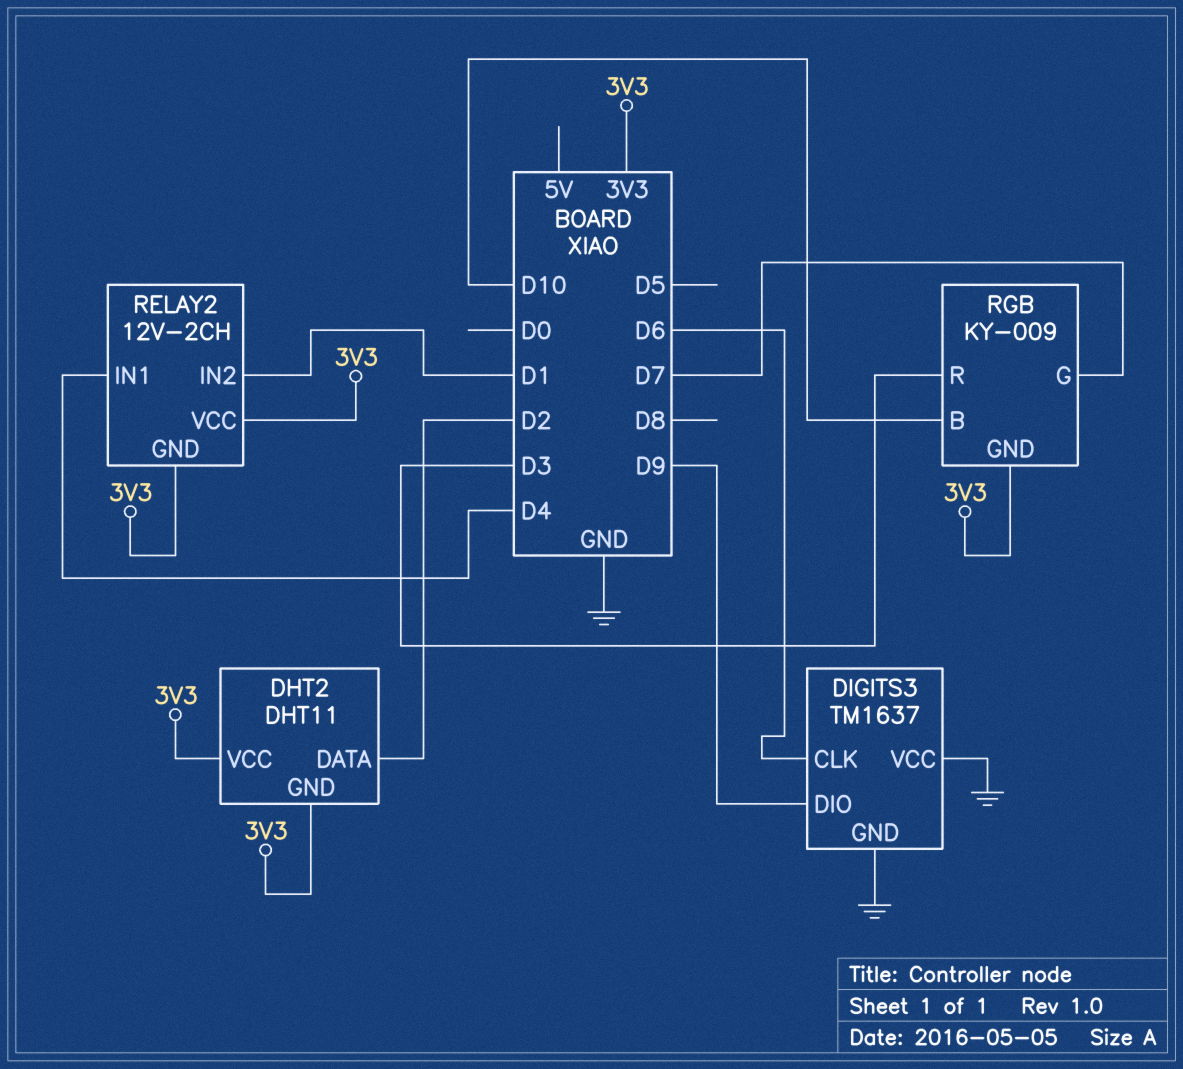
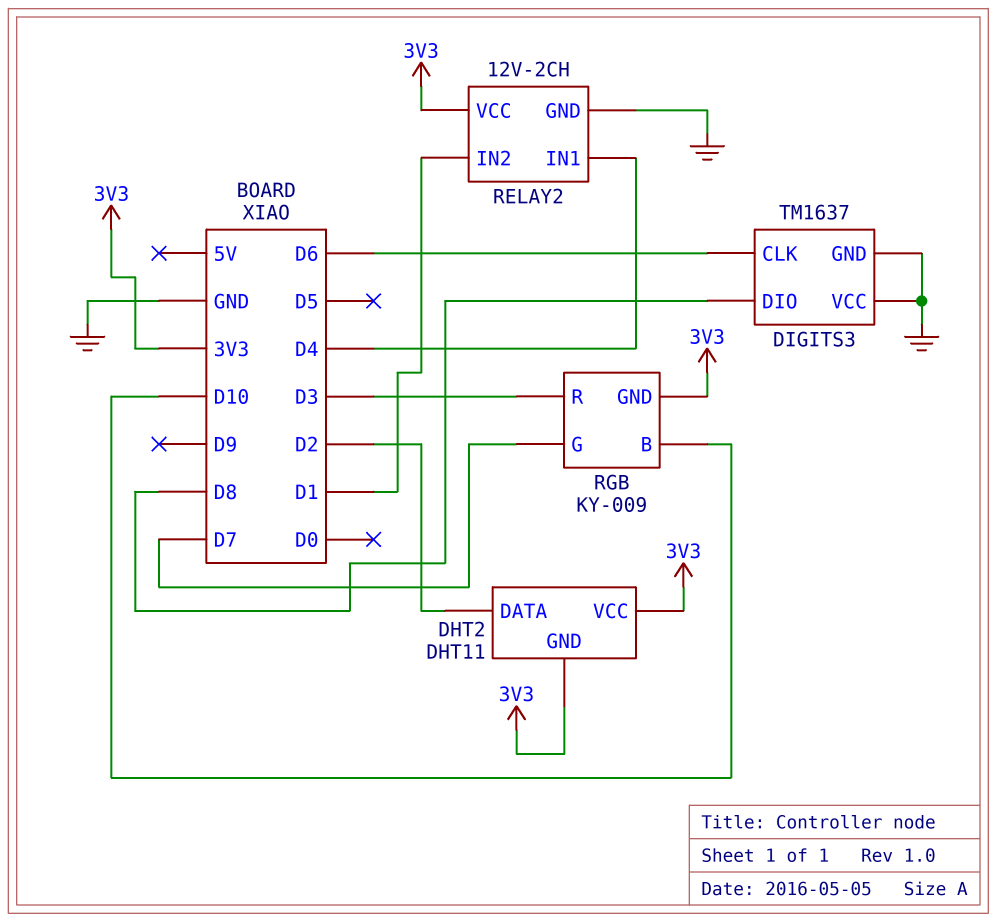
DIGITS3 pin DIO: D9 -> D8
RELAY2 pin GND: 3V3 -> GND

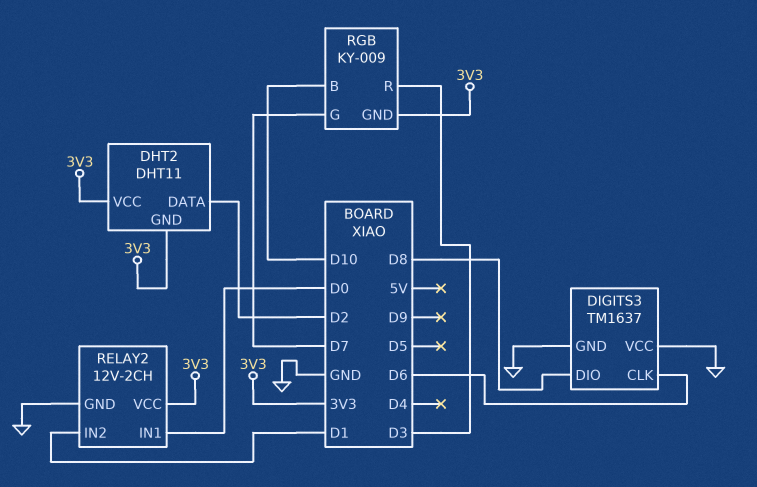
RELAY2 pin IN1: D4 -> D0

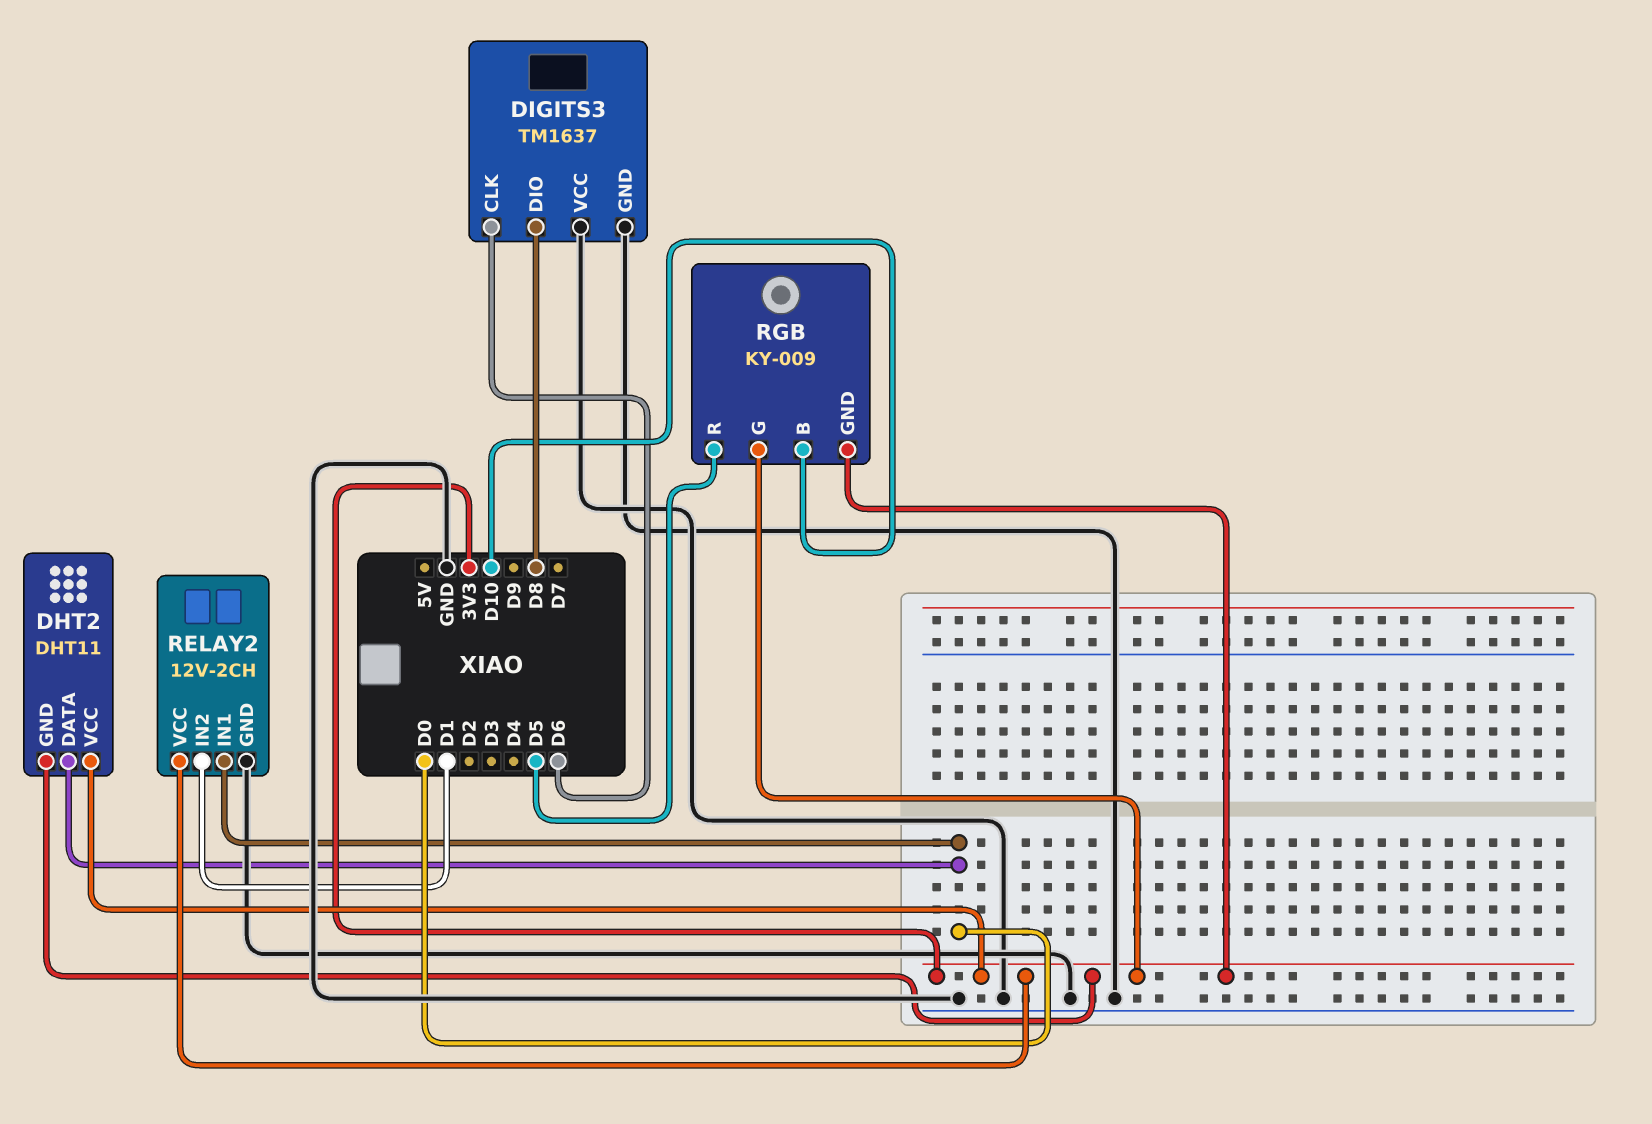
DHT2 pin DATA: D2 -> D0
RGB pin G: D7 -> 3V3
RGB pin R: D3 -> D5

